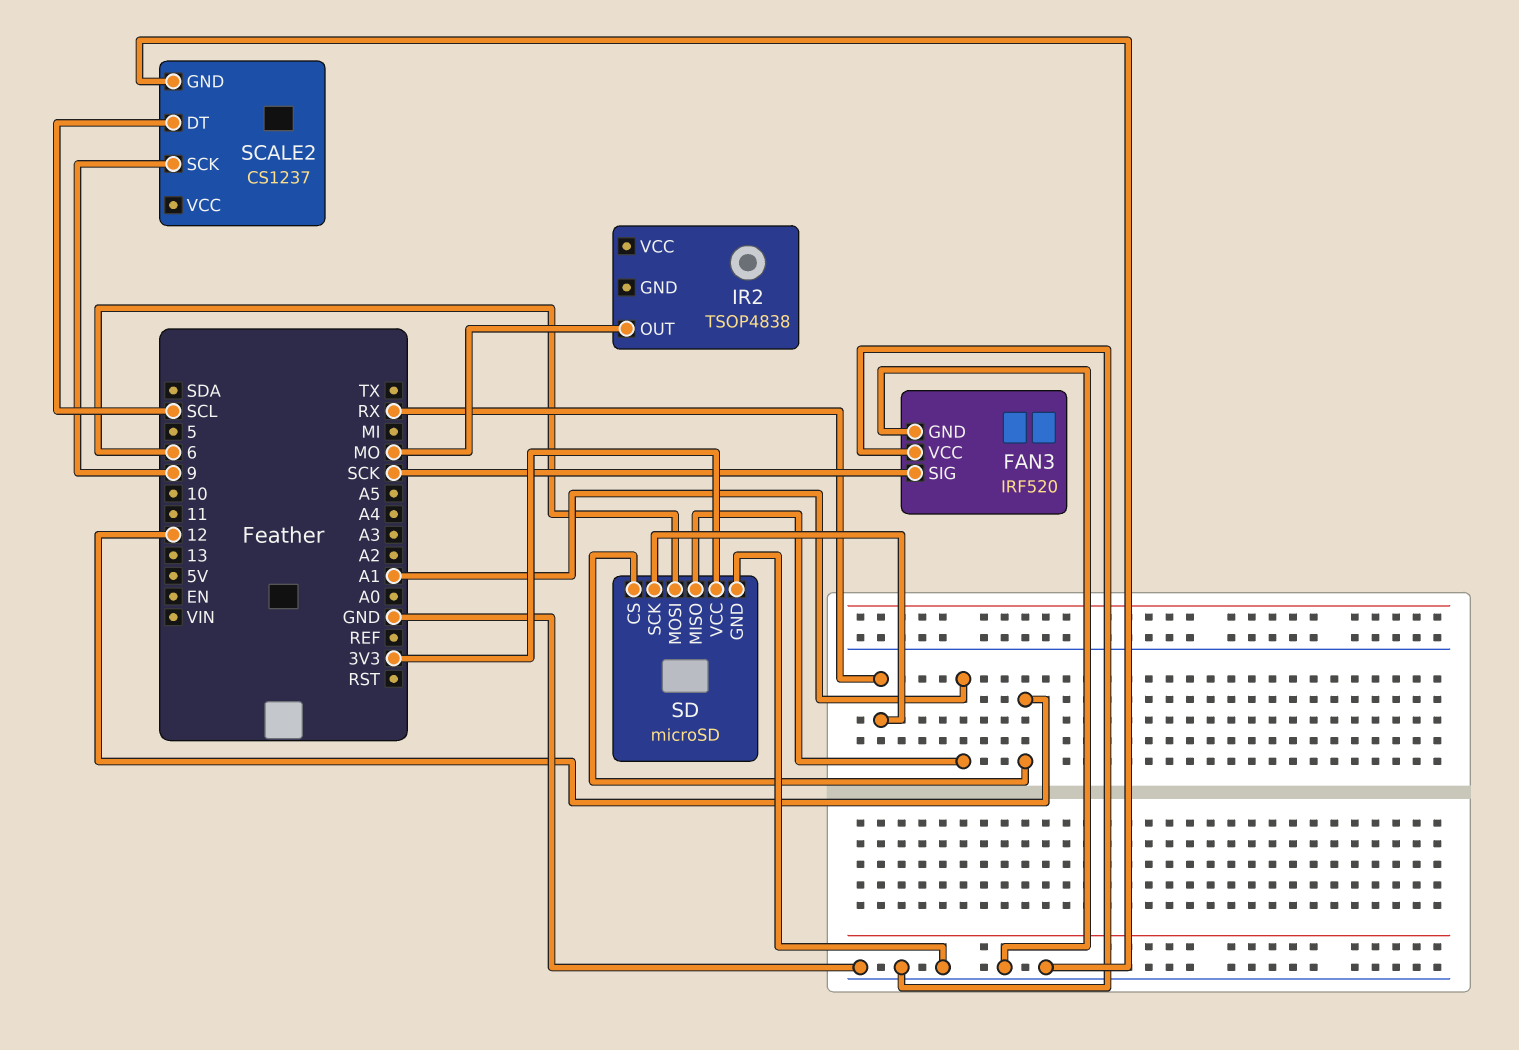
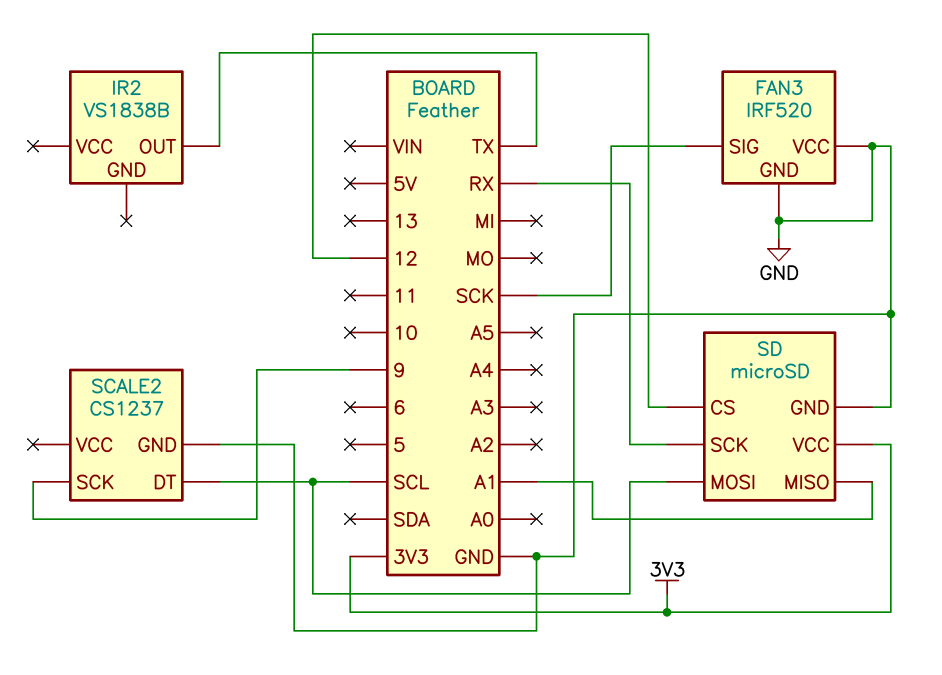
IR2: TSOP4838 -> VS1838B
IR2 pin OUT: MO -> TX
SD pin MOSI: 6 -> SCL

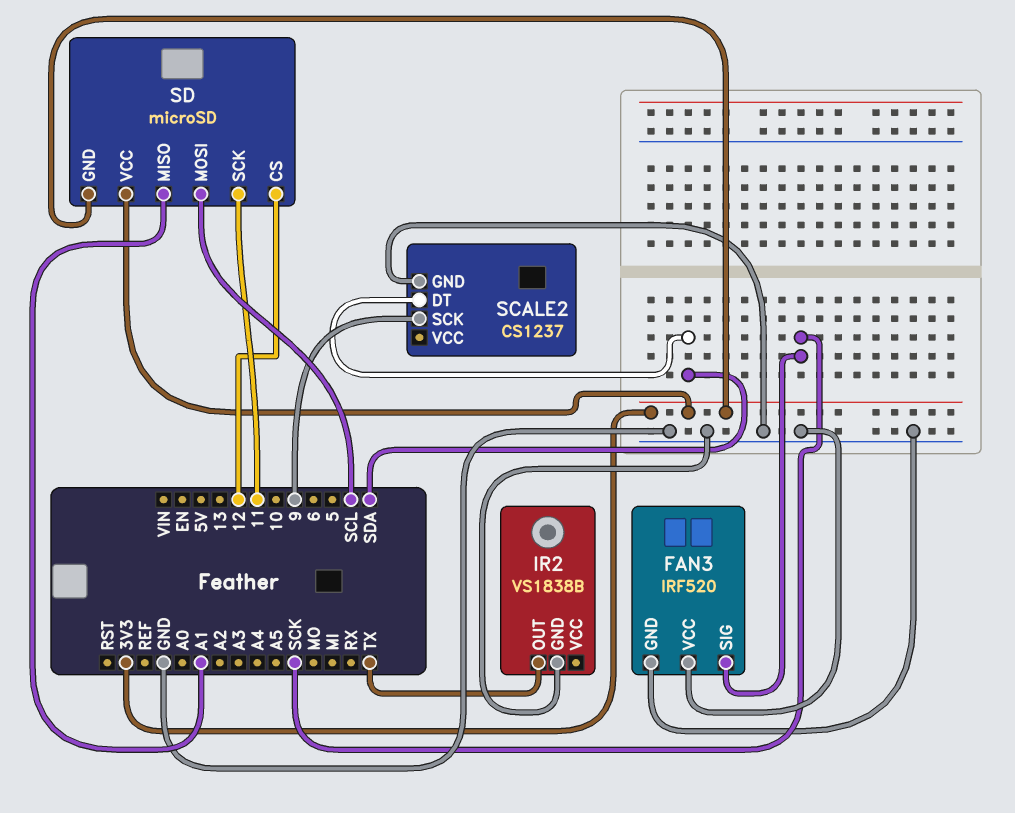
IR2 pin GND: none -> GND
SCALE2 pin DT: SCL -> SDA
SD pin GND: GND -> 3V3
SD pin SCK: RX -> 11

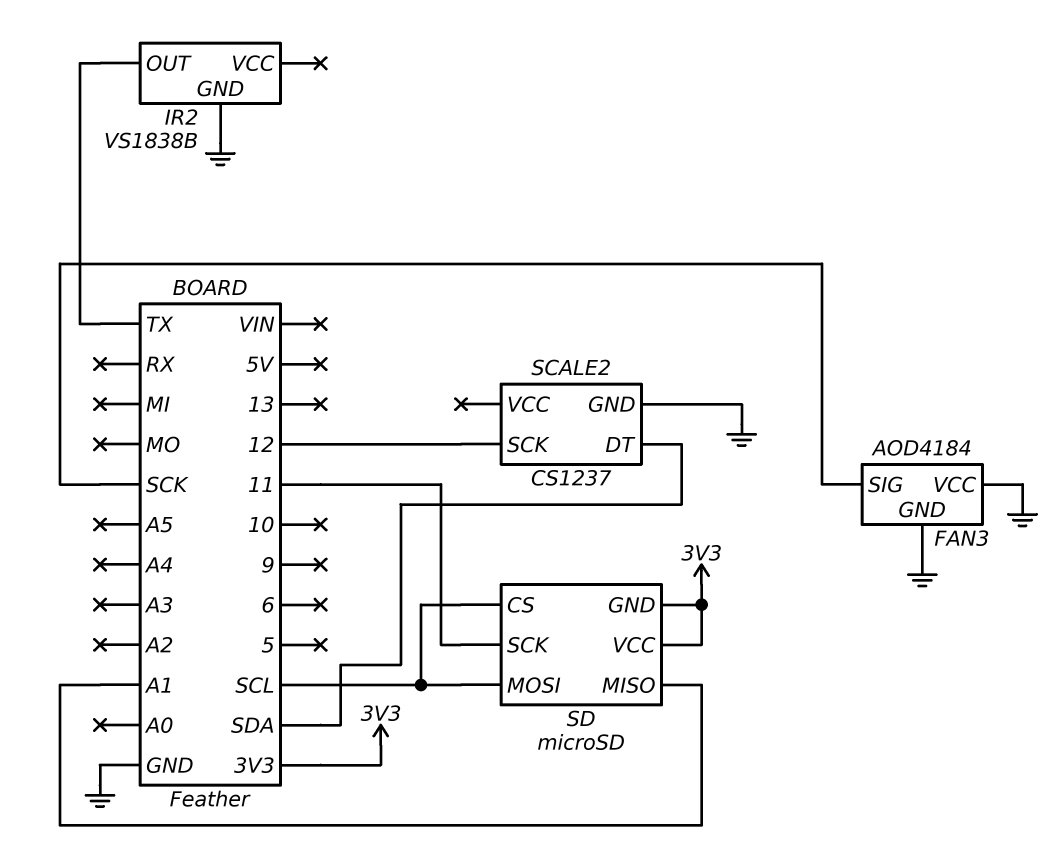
FAN3: IRF520 -> AOD4184
SCALE2 pin SCK: 9 -> 12
SD pin CS: 12 -> SCL

